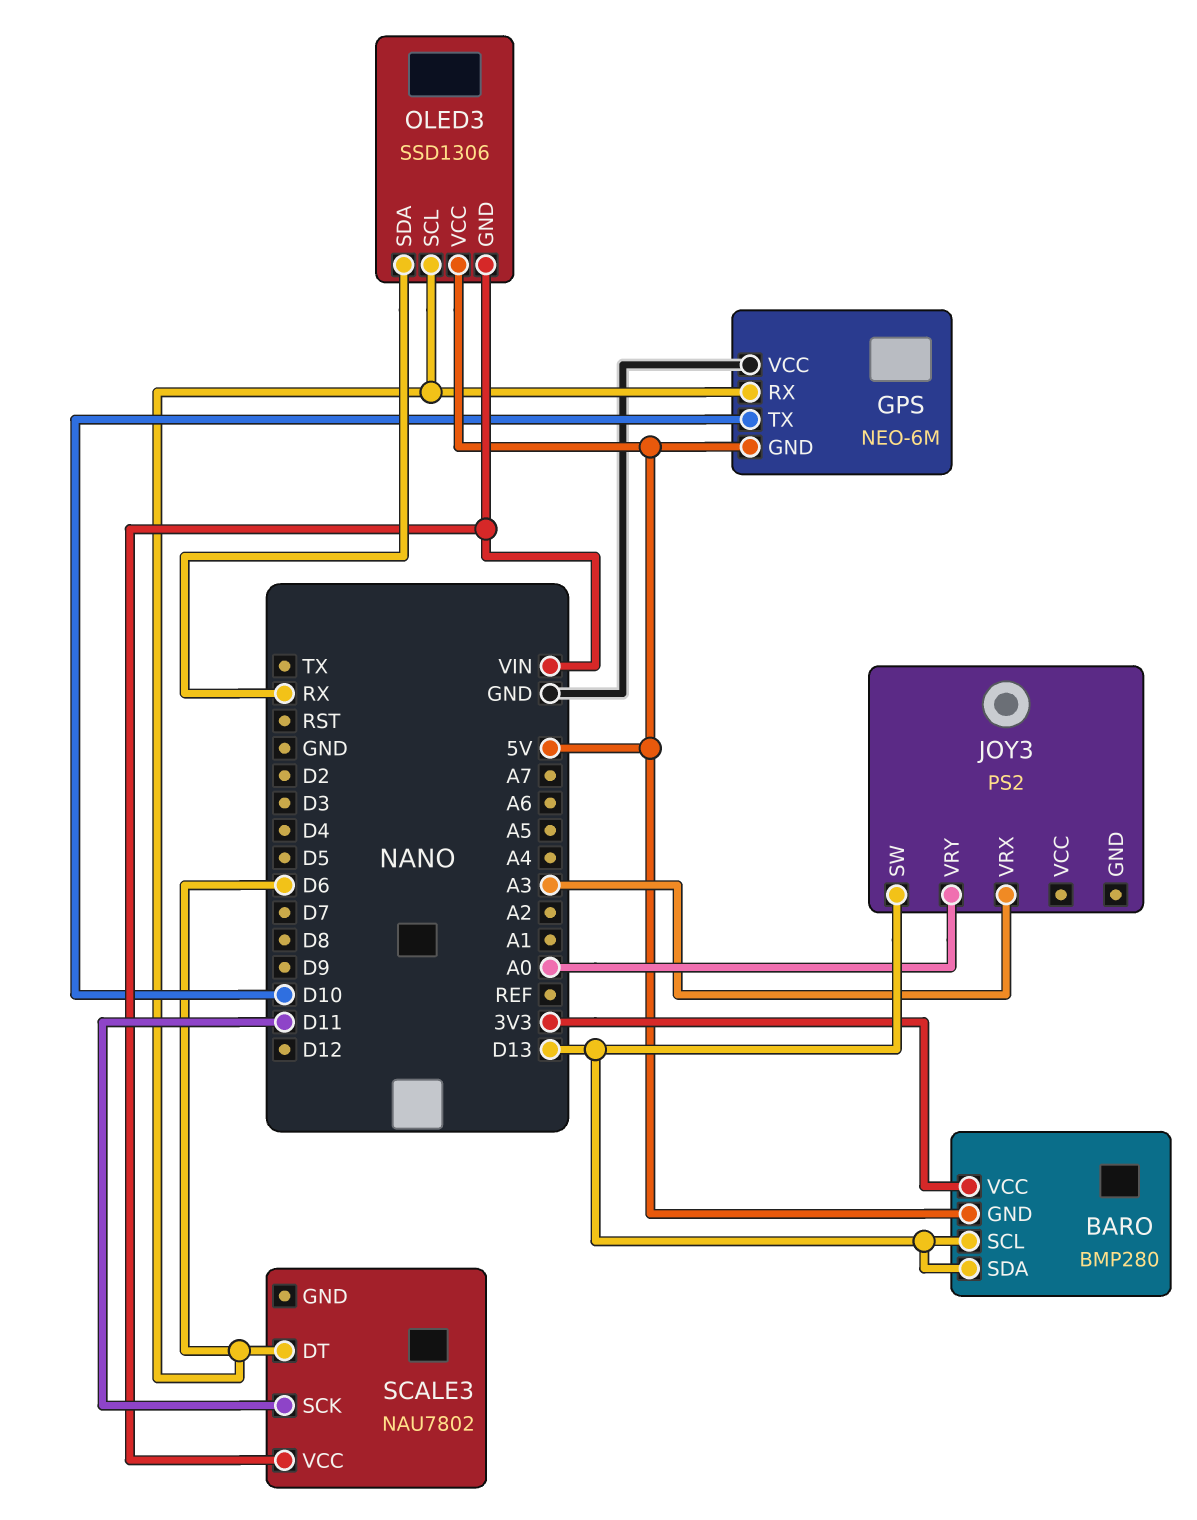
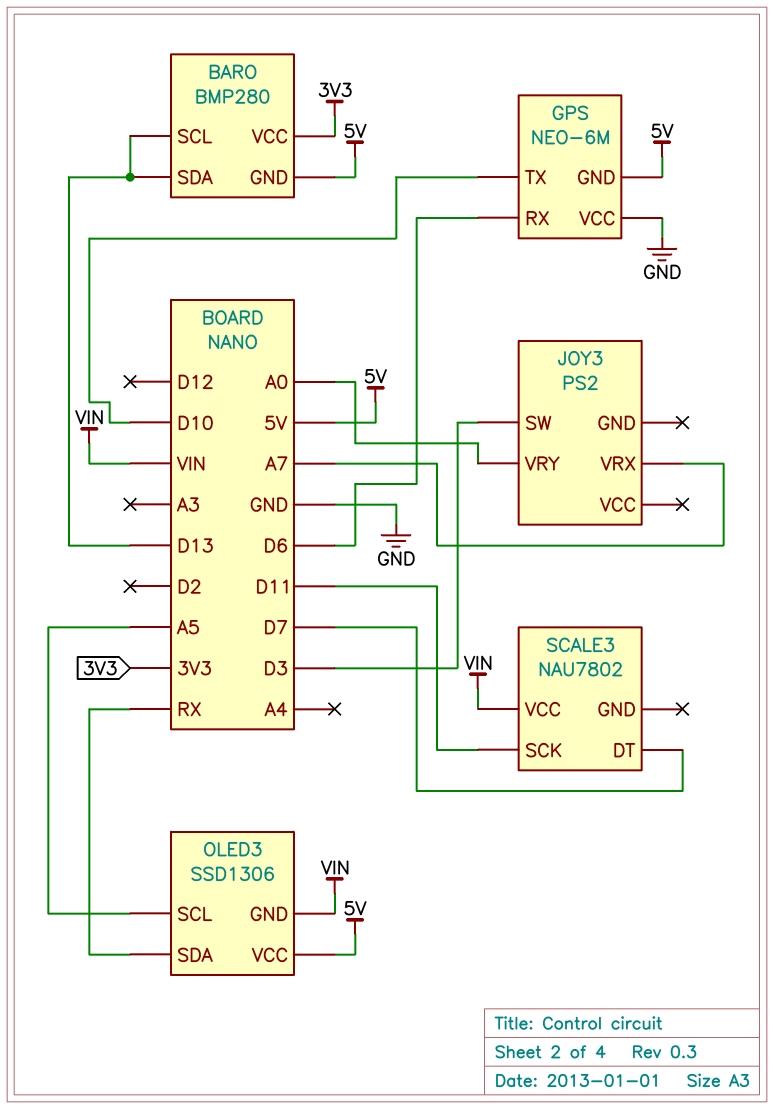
JOY3 pin SW: D13 -> D3
JOY3 pin VRX: A3 -> A7
OLED3 pin SCL: D6 -> A5
SCALE3 pin DT: D6 -> D7

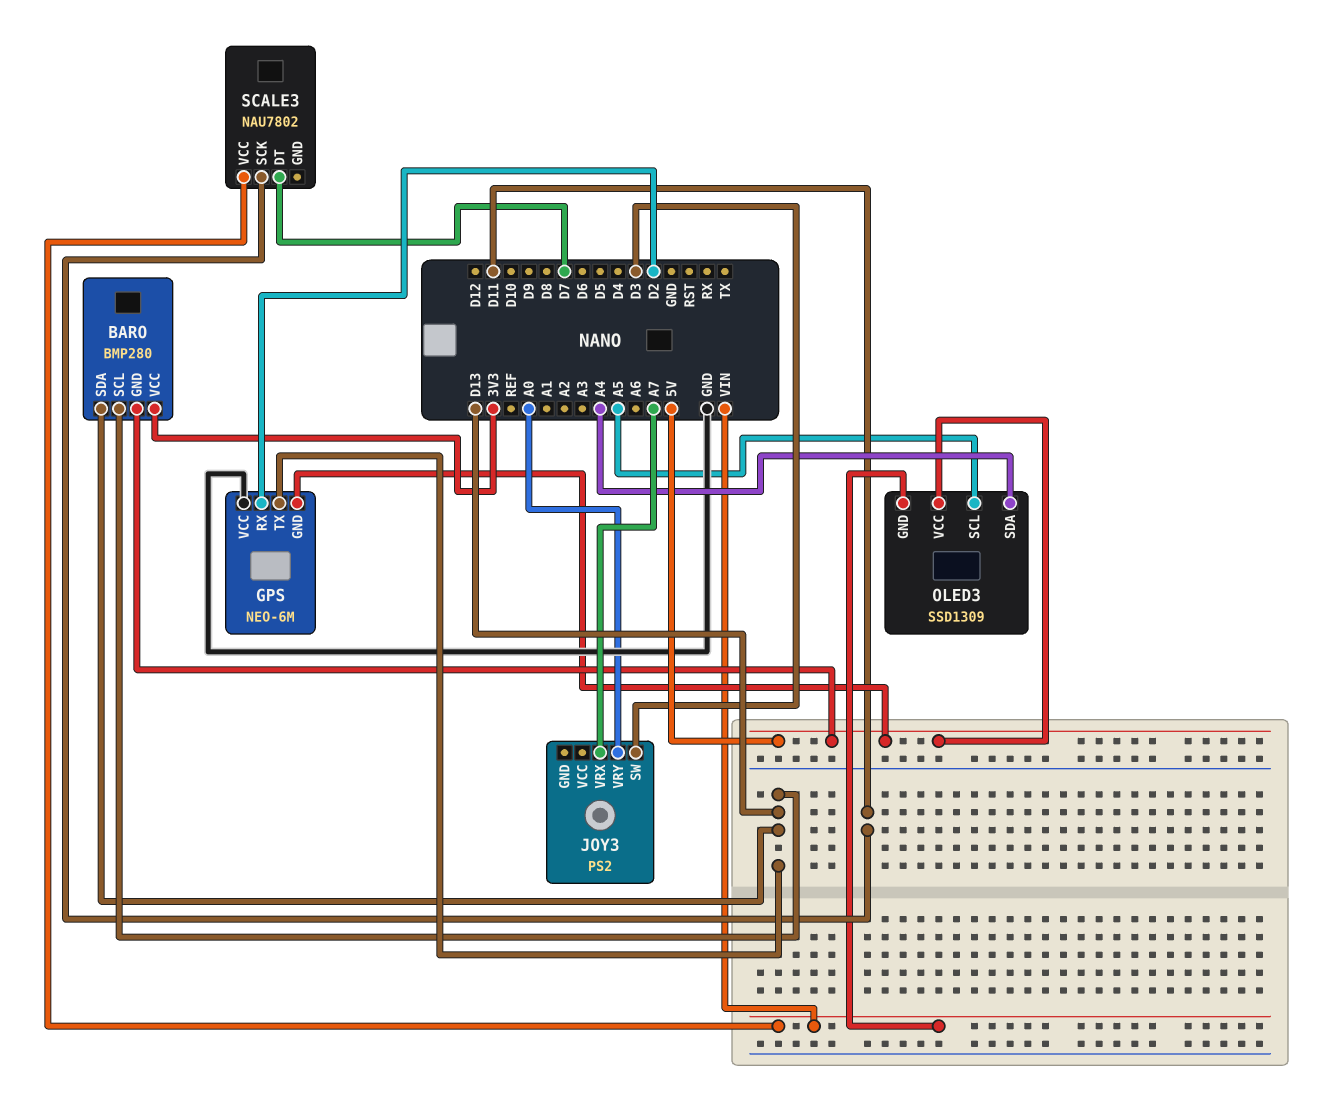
GPS pin RX: D6 -> D2
GPS pin TX: D10 -> D13
OLED3: SSD1306 -> SSD1309
OLED3 pin SDA: RX -> A4

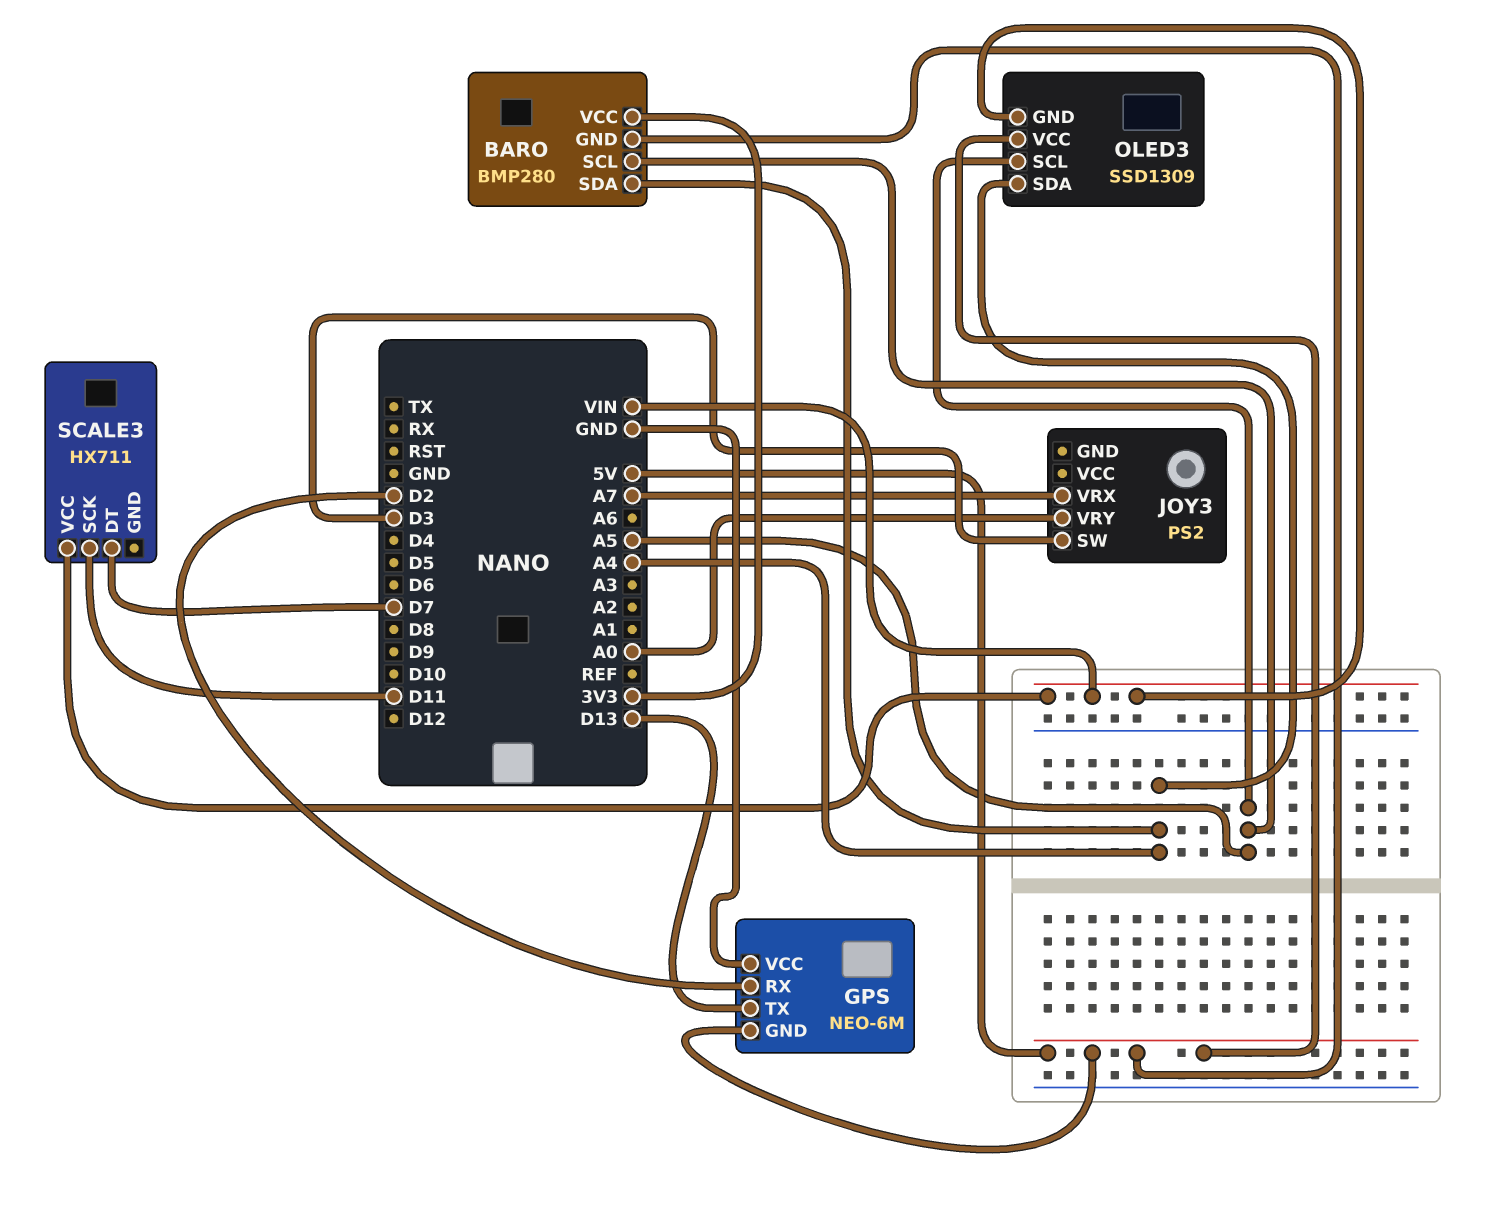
BARO pin SCL: D13 -> A5
BARO pin SDA: D13 -> A4
SCALE3: NAU7802 -> HX711

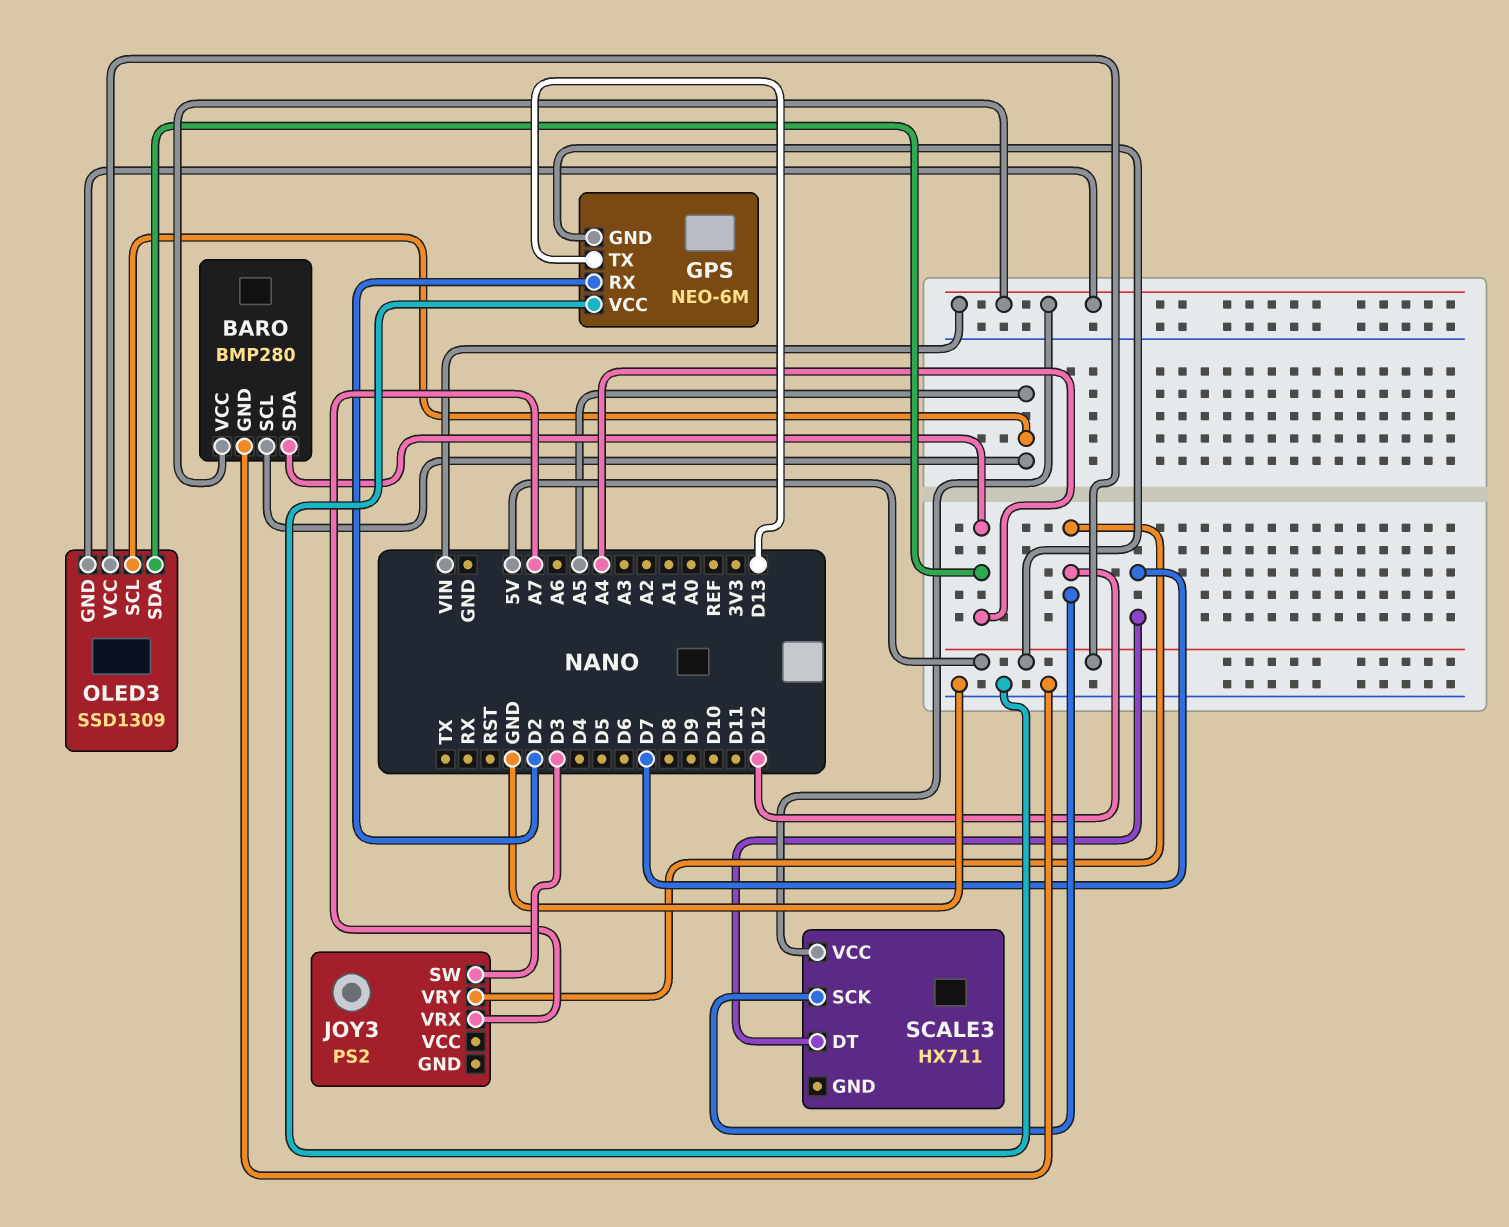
BARO pin GND: 5V -> GND
BARO pin VCC: 3V3 -> VIN
JOY3 pin VRY: A0 -> D12
SCALE3 pin SCK: D11 -> D12

